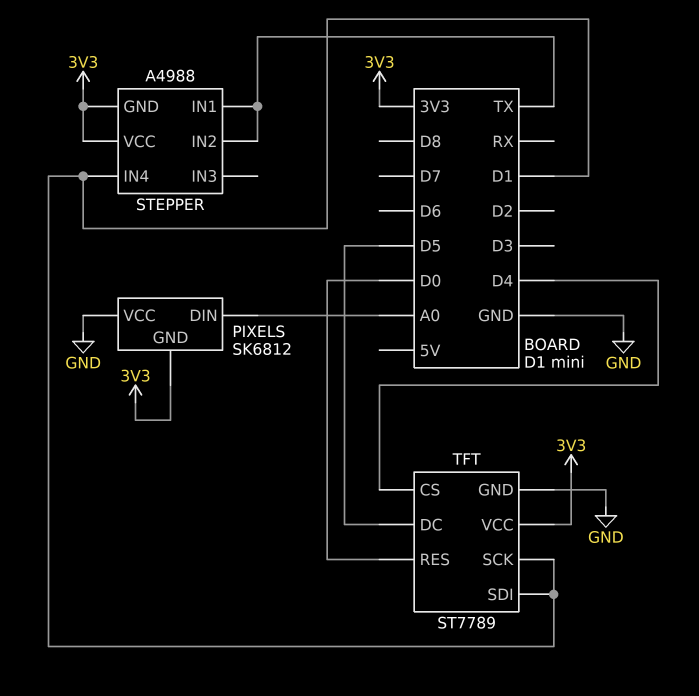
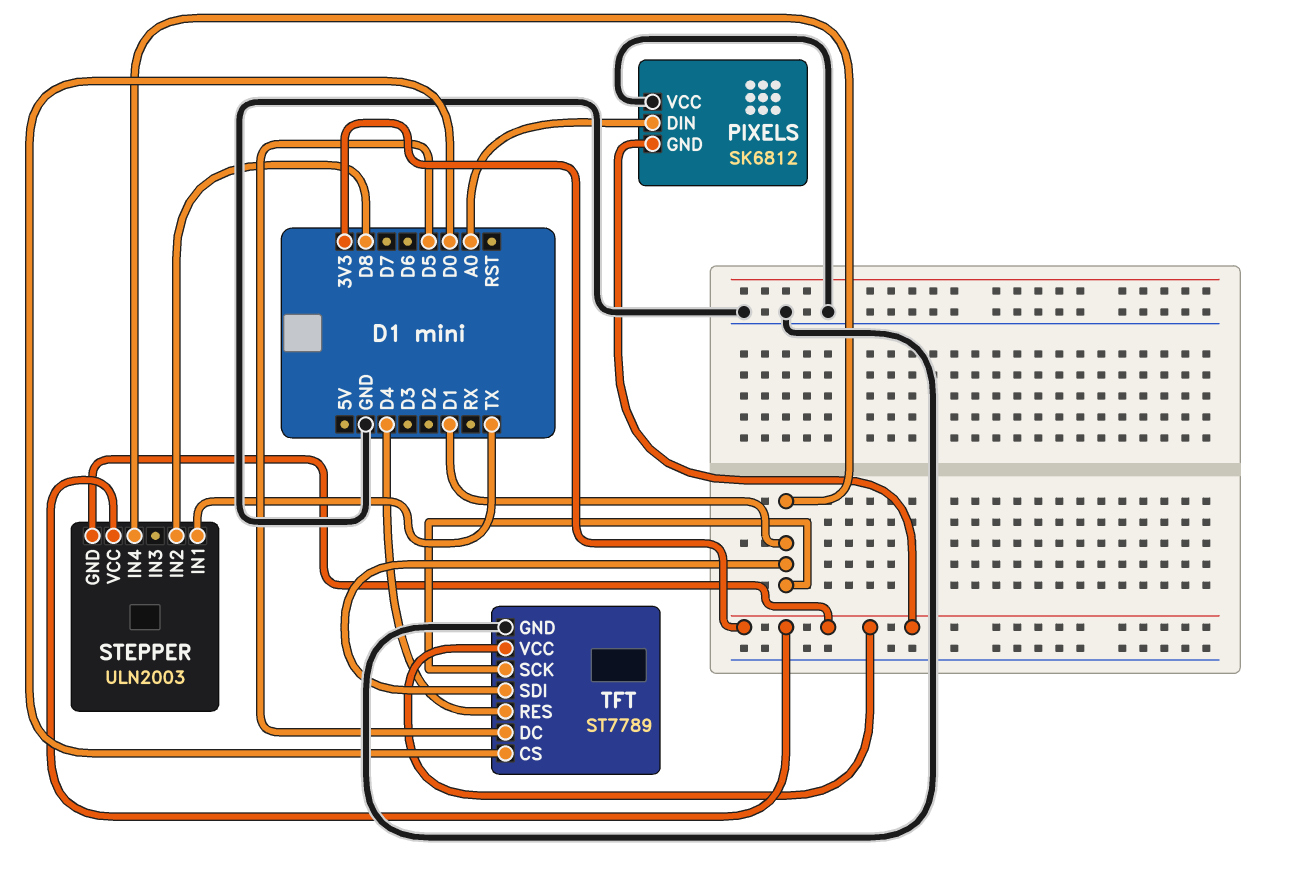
STEPPER: A4988 -> ULN2003
STEPPER pin IN2: TX -> D8
TFT pin CS: D4 -> D0
TFT pin RES: D0 -> D4

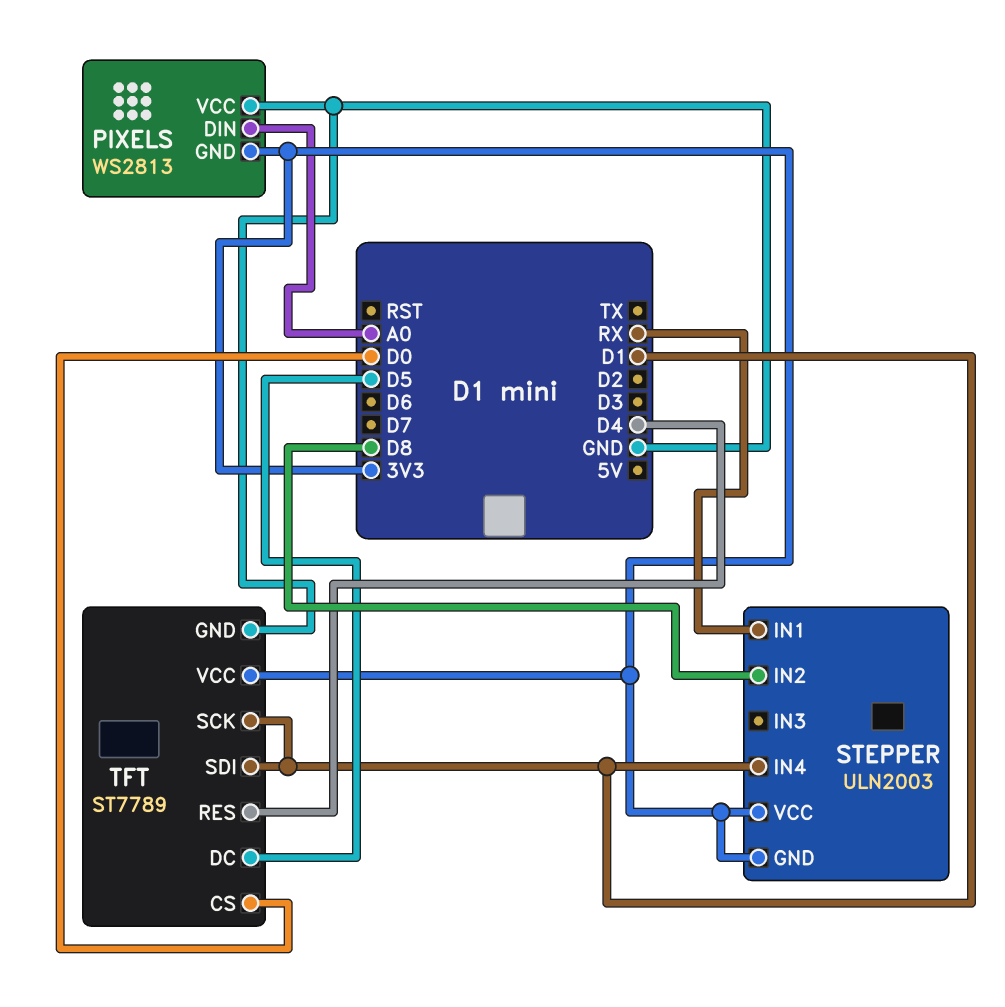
PIXELS: SK6812 -> WS2813
STEPPER pin IN1: TX -> RX

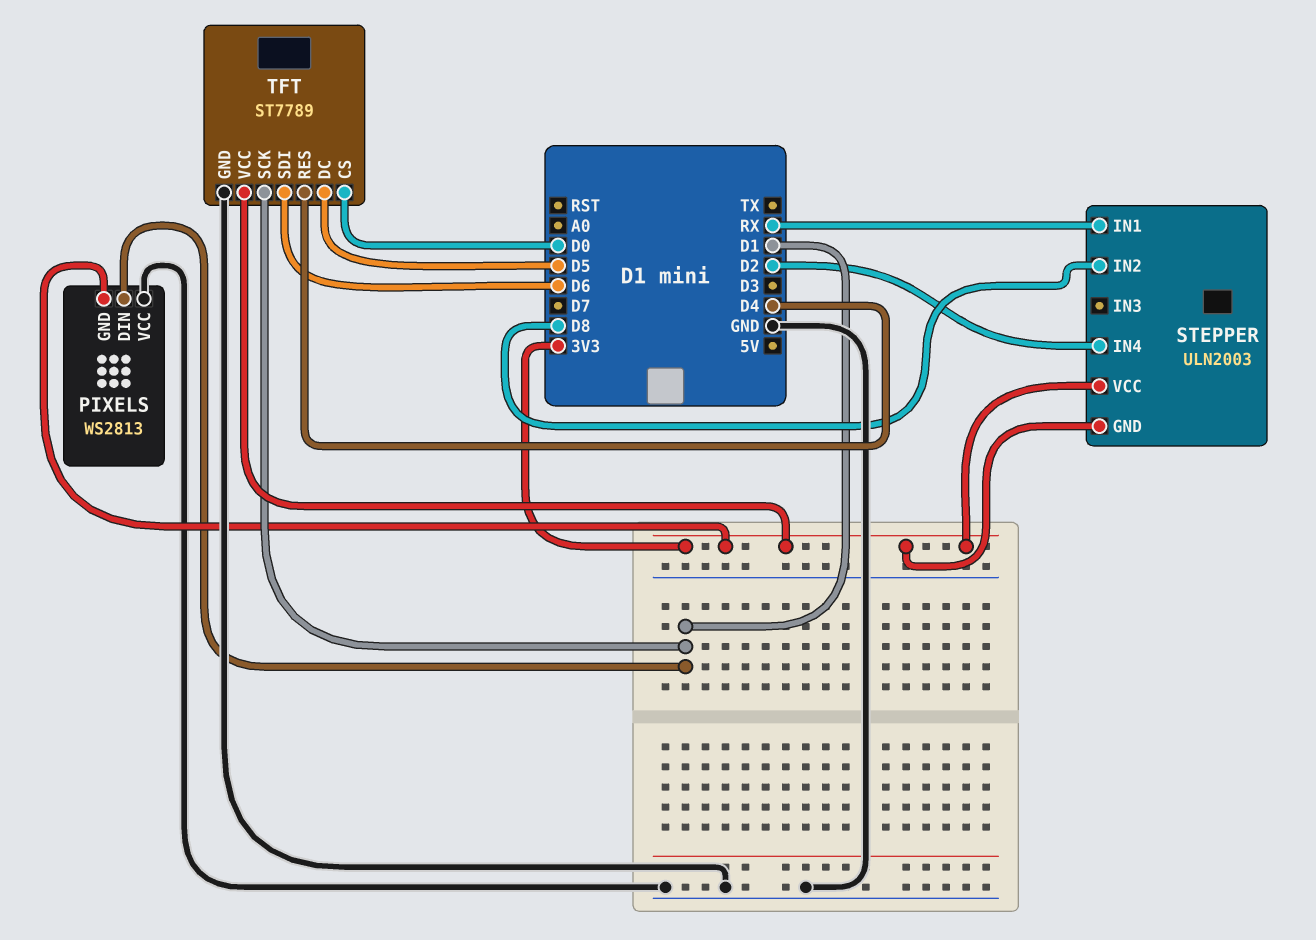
PIXELS pin DIN: A0 -> D1
STEPPER pin IN4: D1 -> D2
TFT pin SDI: D1 -> D6

